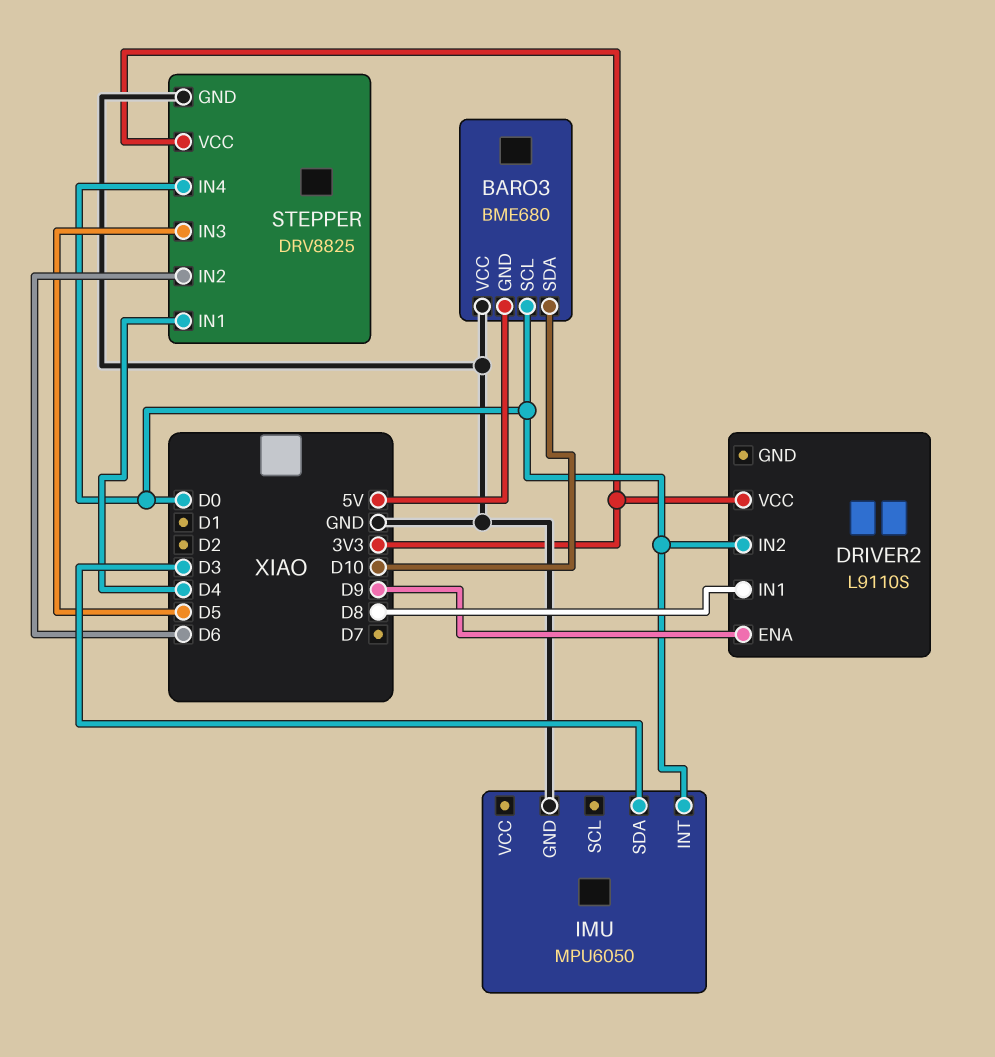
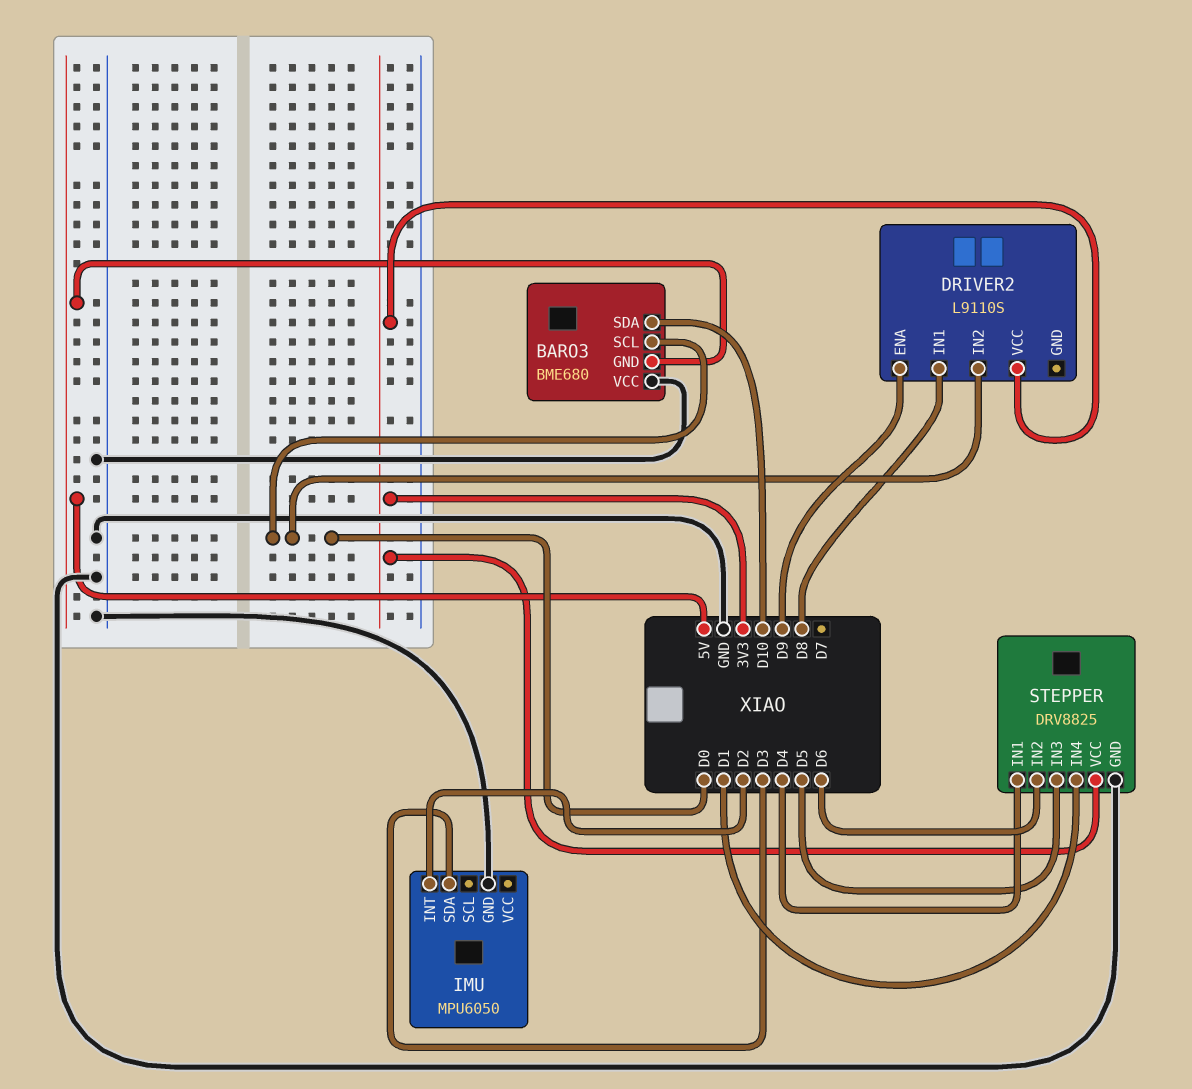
IMU pin INT: D0 -> D2
STEPPER pin IN4: D0 -> D1

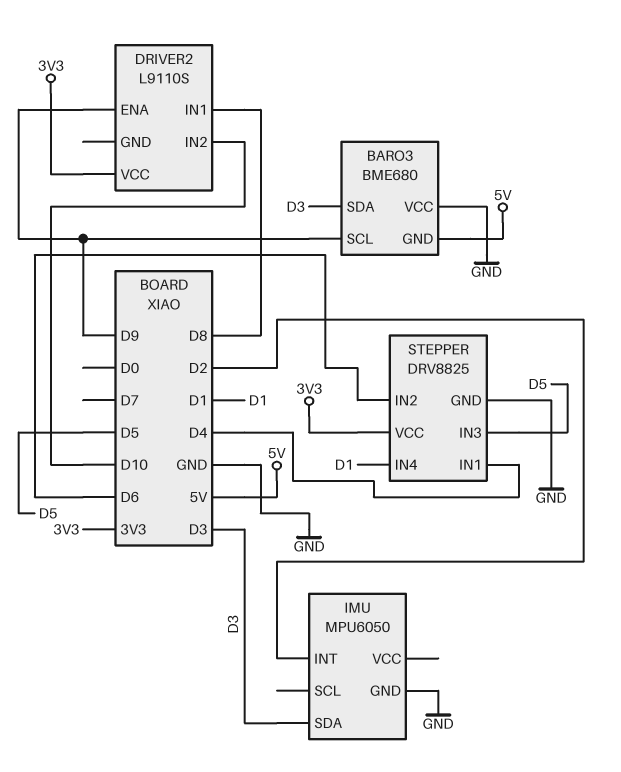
BARO3 pin SCL: D0 -> D9
BARO3 pin SDA: D10 -> D3
DRIVER2 pin IN2: D0 -> D10

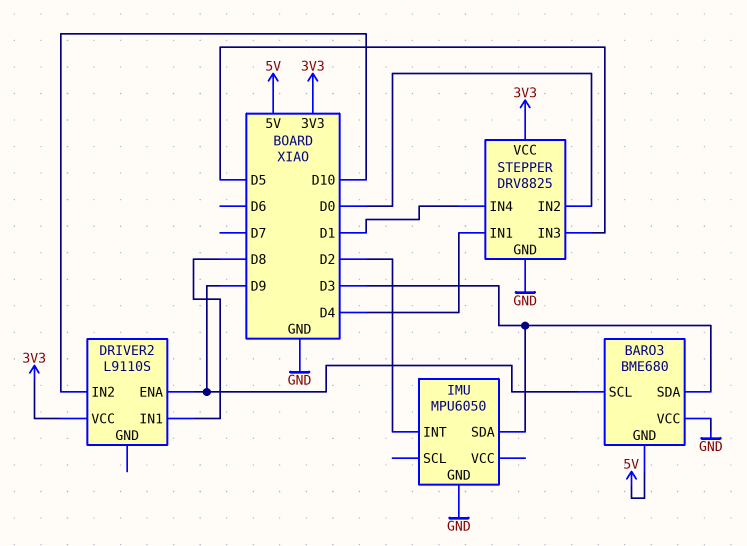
STEPPER pin IN2: D6 -> D0

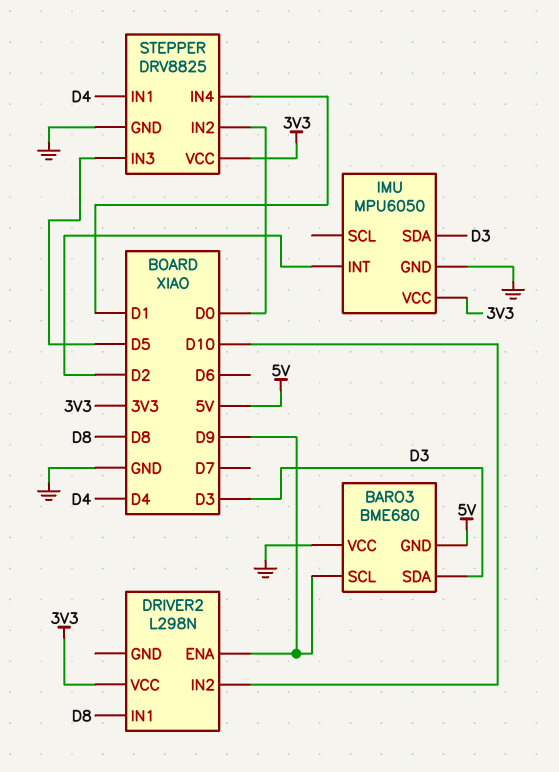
DRIVER2: L9110S -> L298N
IMU pin VCC: none -> 3V3

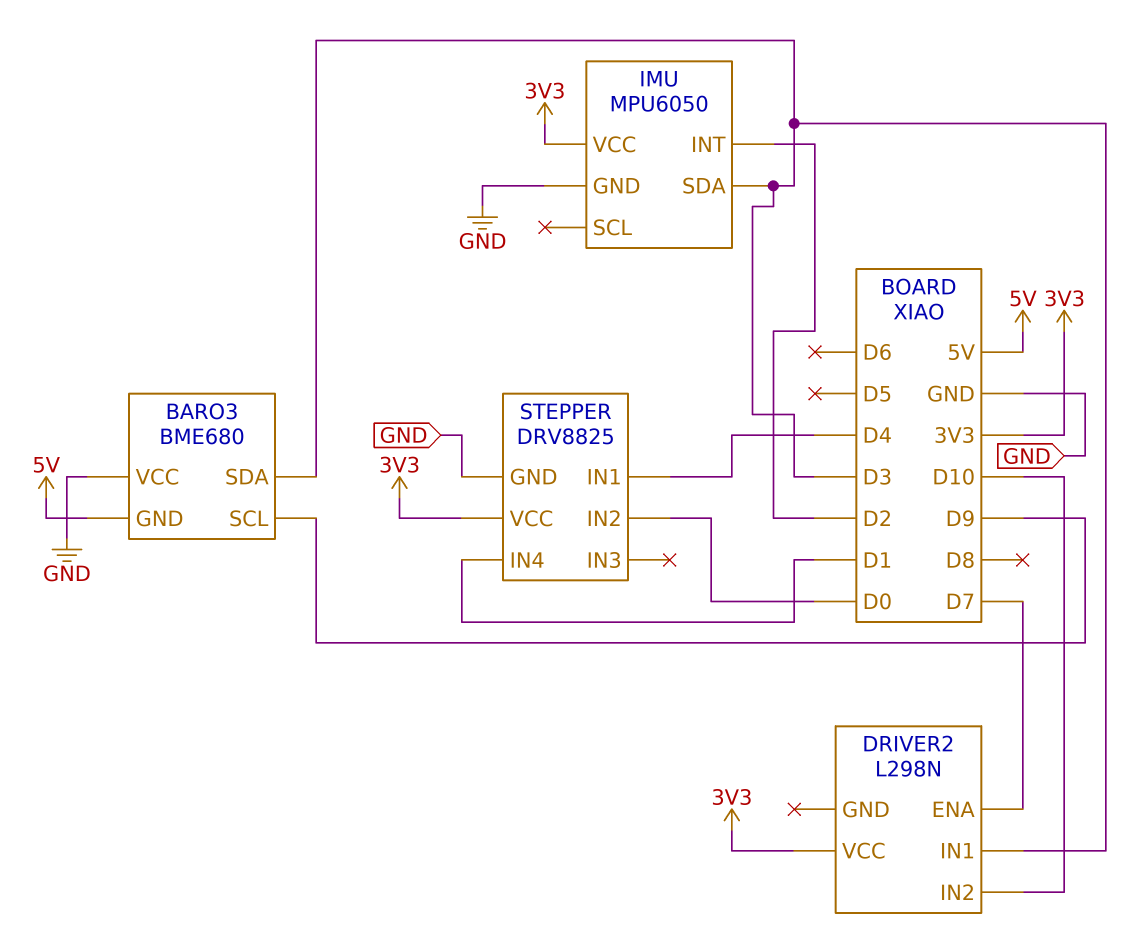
DRIVER2 pin ENA: D9 -> D7
DRIVER2 pin IN1: D8 -> D3
STEPPER pin IN3: D5 -> none

